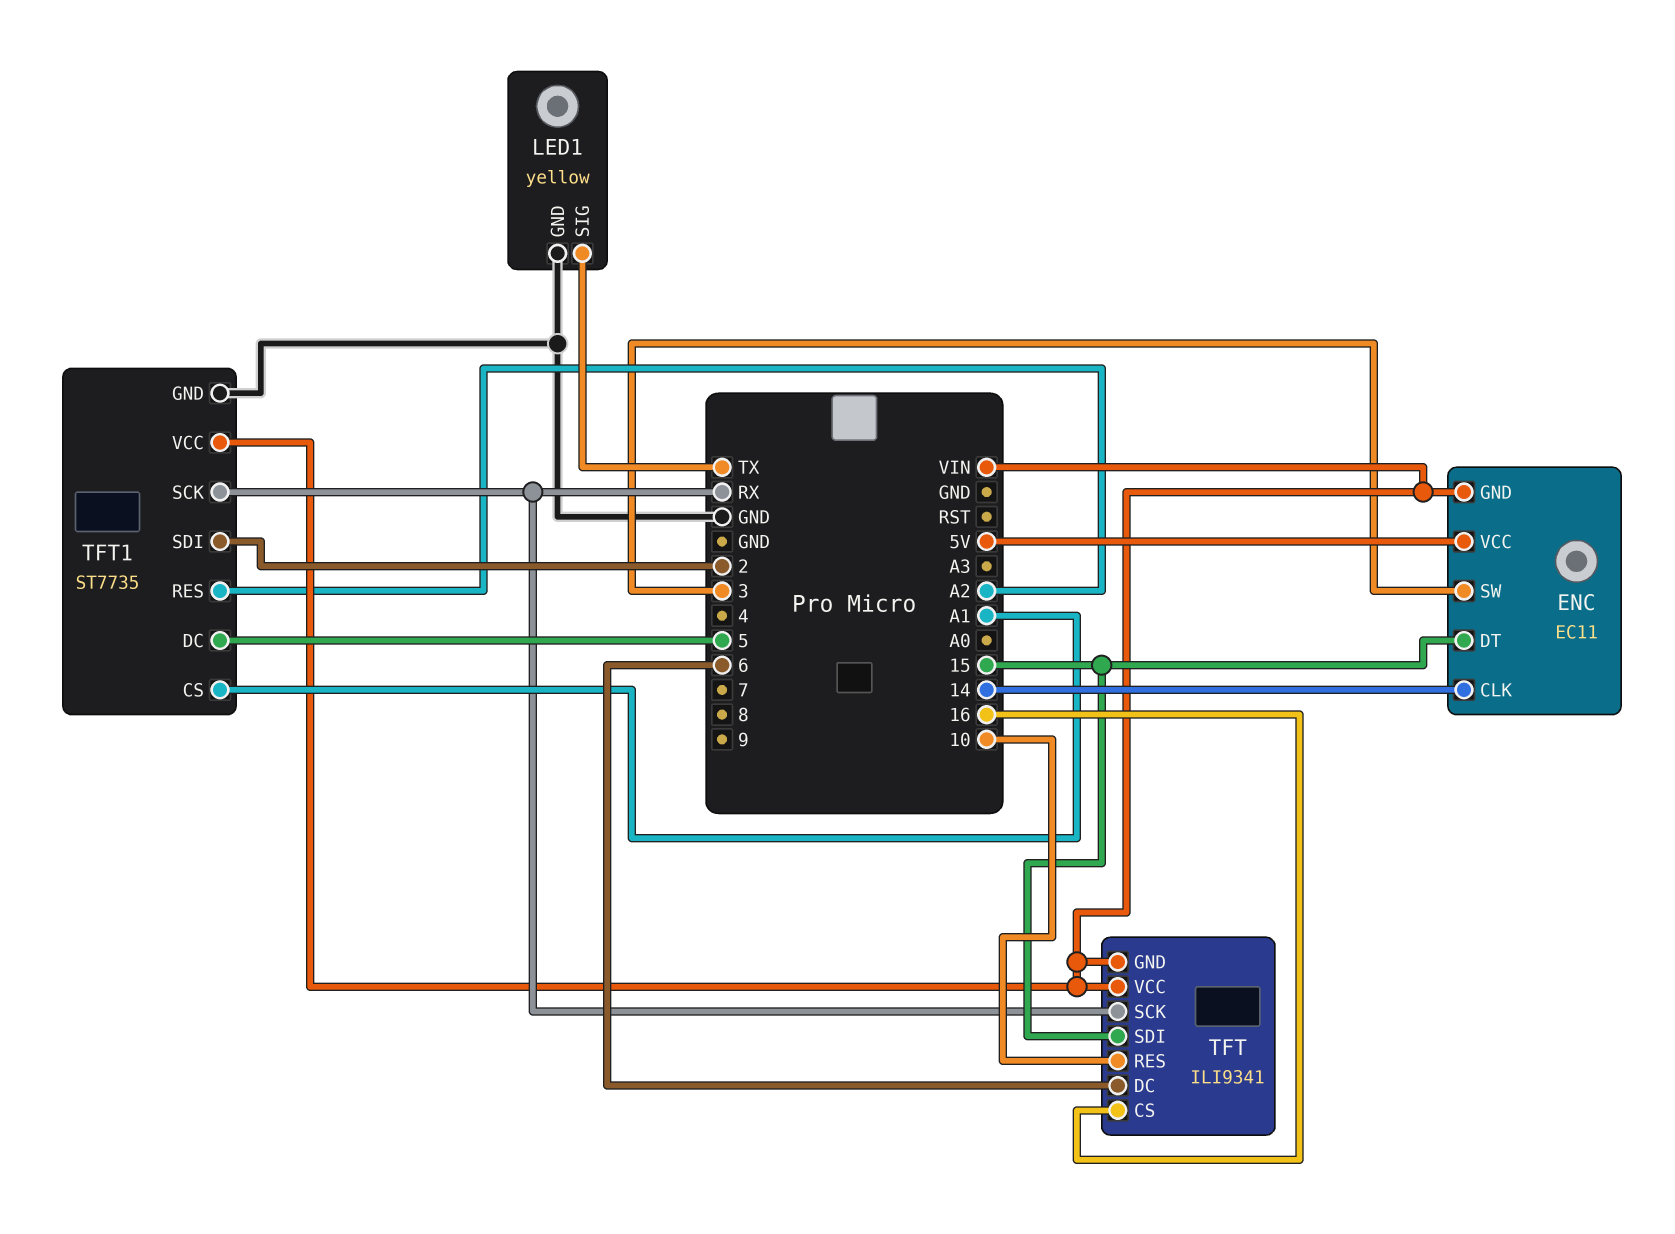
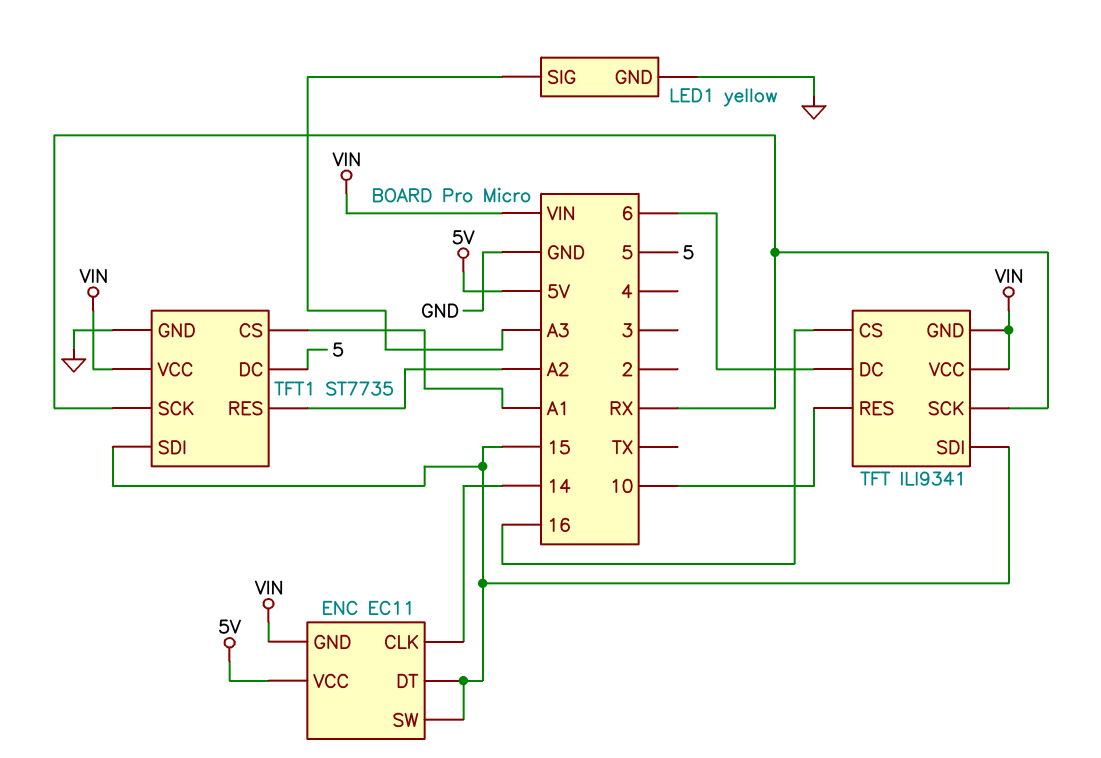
ENC pin SW: 3 -> 15
LED1 pin SIG: TX -> A3
TFT1 pin SDI: 2 -> 15

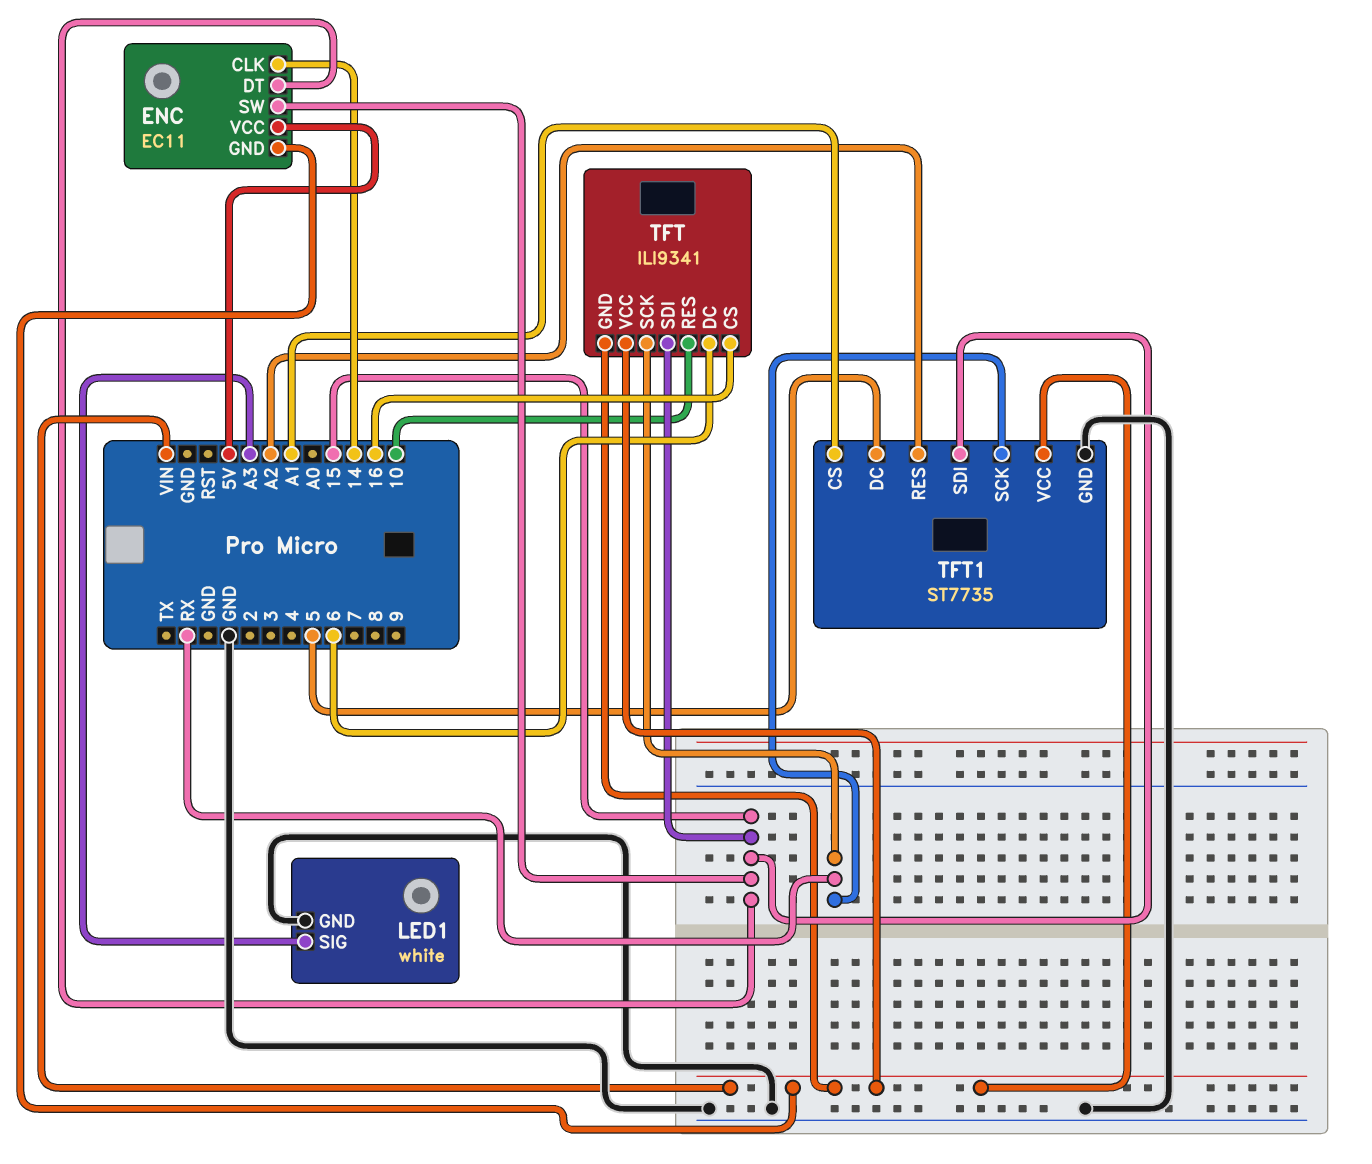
LED1: yellow -> white

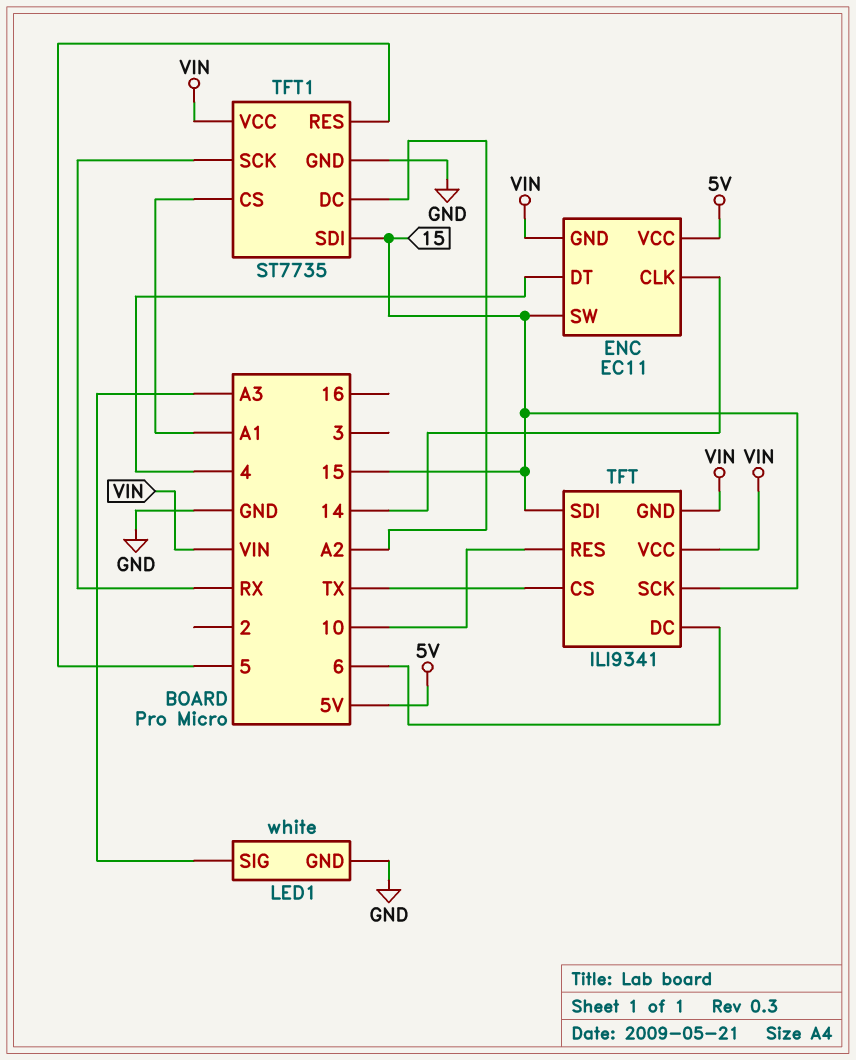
ENC pin DT: 15 -> 4
TFT pin CS: 16 -> TX
TFT pin SCK: RX -> 15
TFT1 pin DC: 5 -> A2
TFT1 pin RES: A2 -> 5

